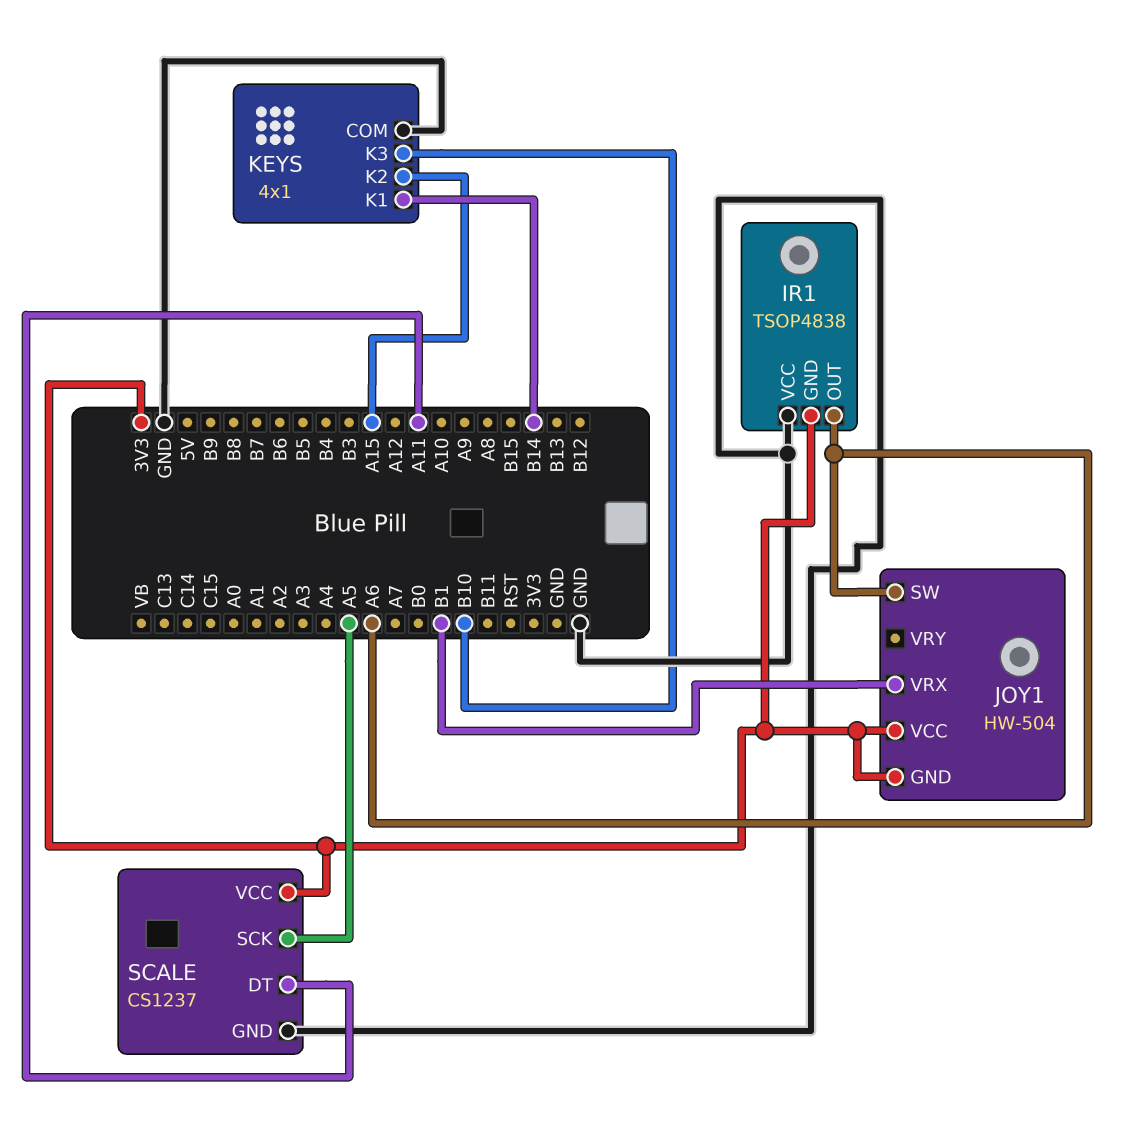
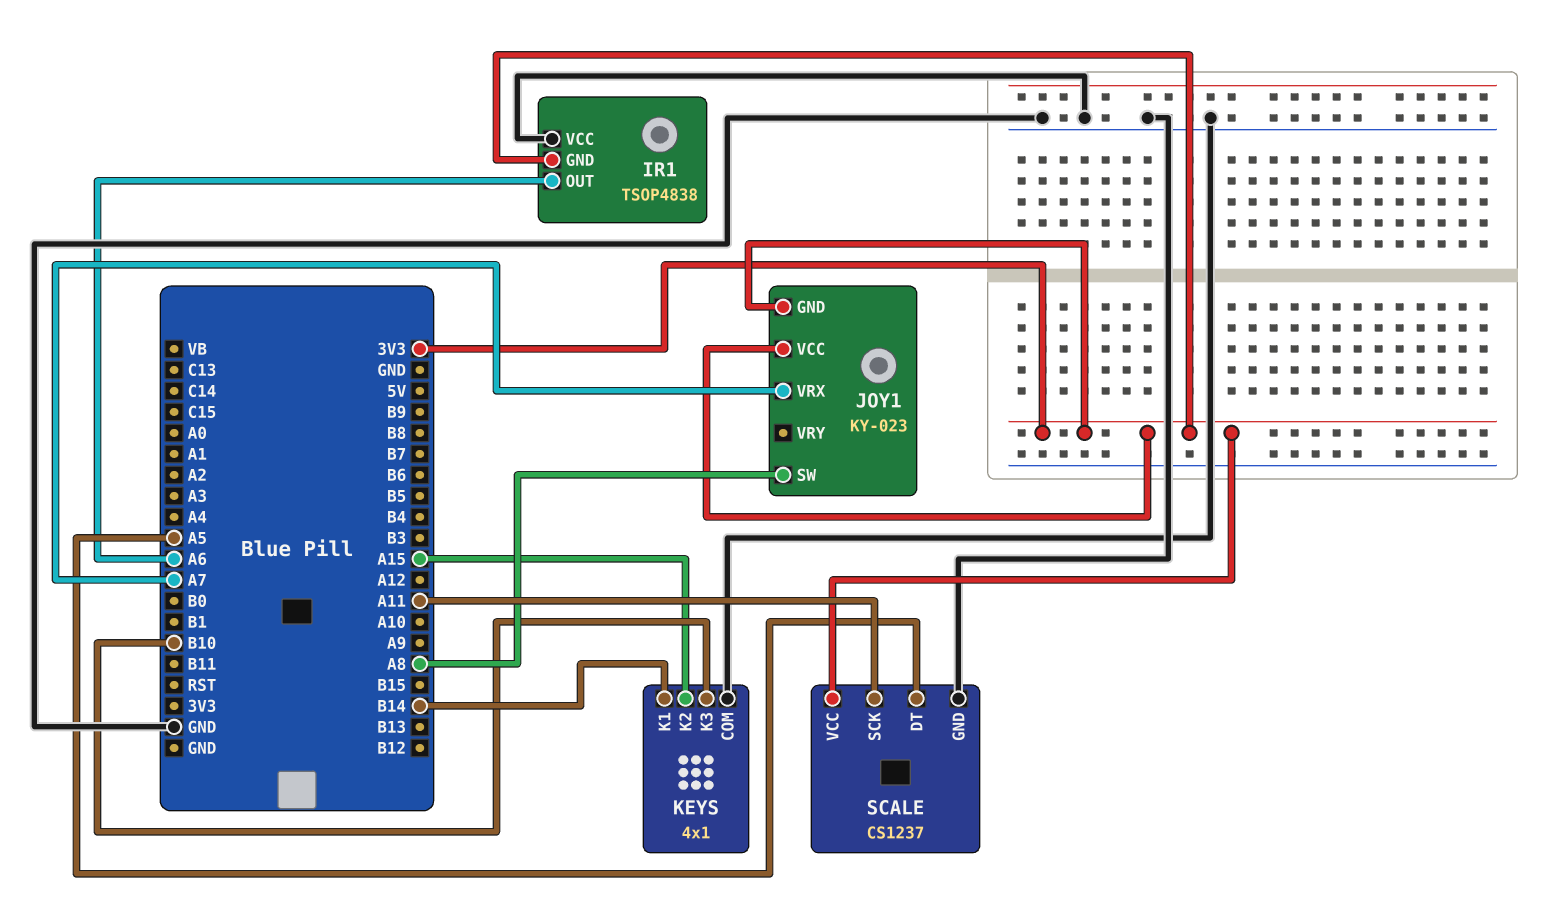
JOY1: HW-504 -> KY-023
JOY1 pin SW: A6 -> A8
JOY1 pin VRX: B1 -> A7
SCALE pin DT: A11 -> A5
SCALE pin SCK: A5 -> A11

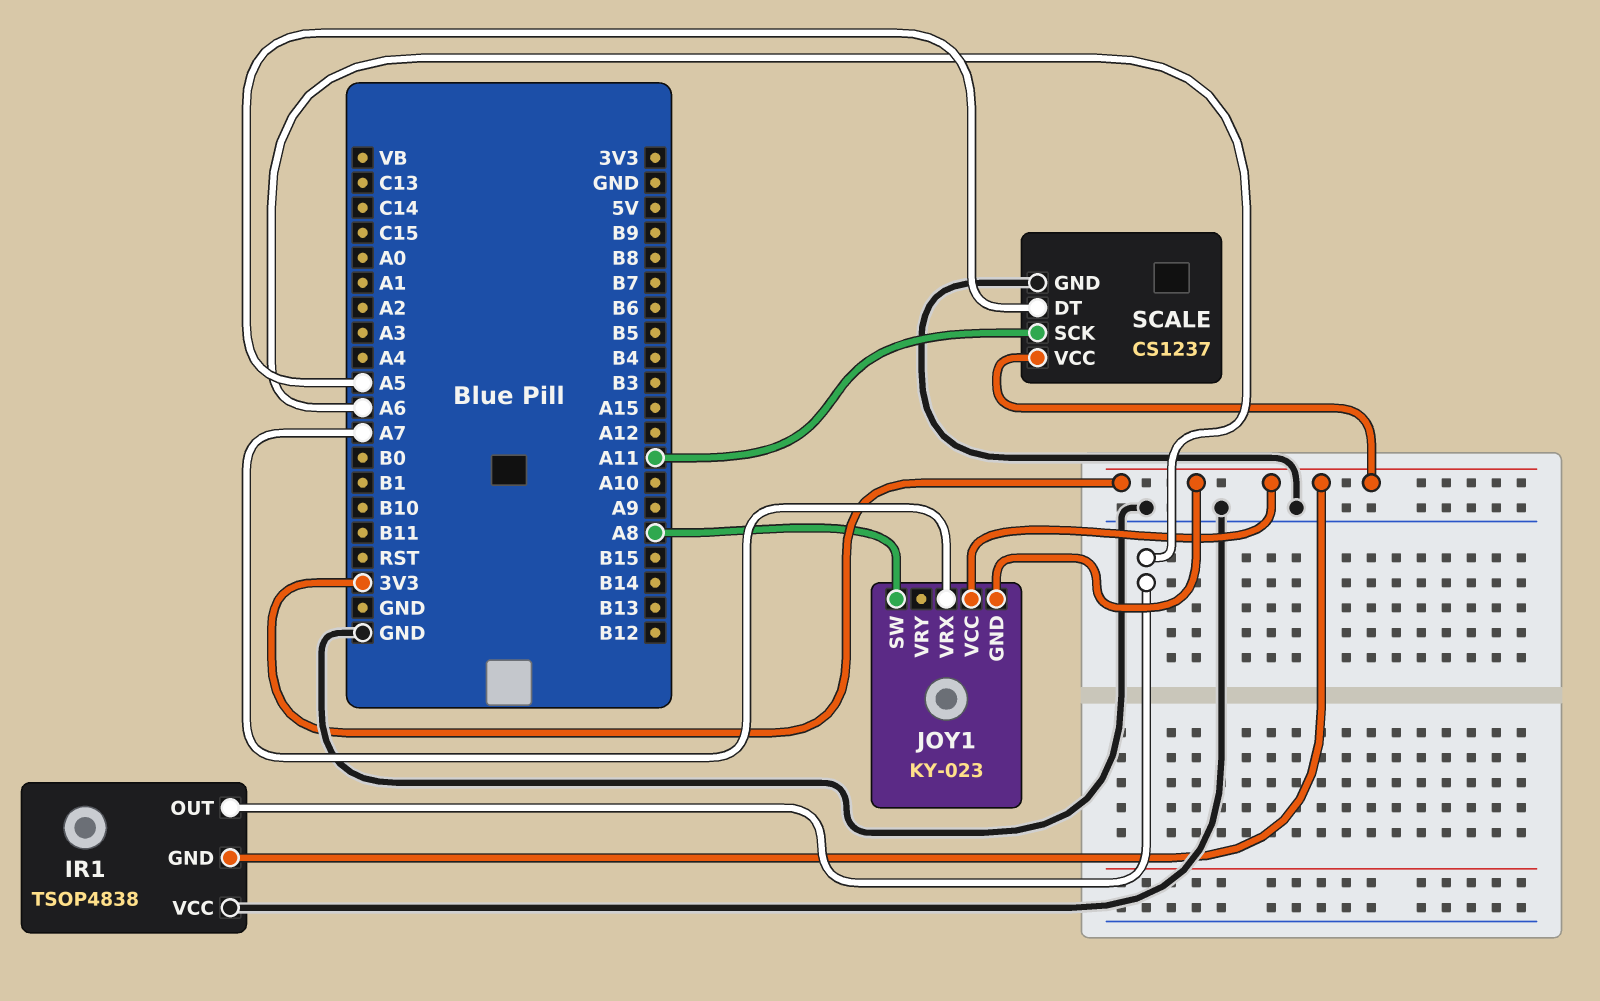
KEYS: 4x1 -> none
KEYS pin COM: GND -> none
KEYS pin K1: B14 -> none
KEYS pin K2: A15 -> none
KEYS pin K3: B10 -> none

